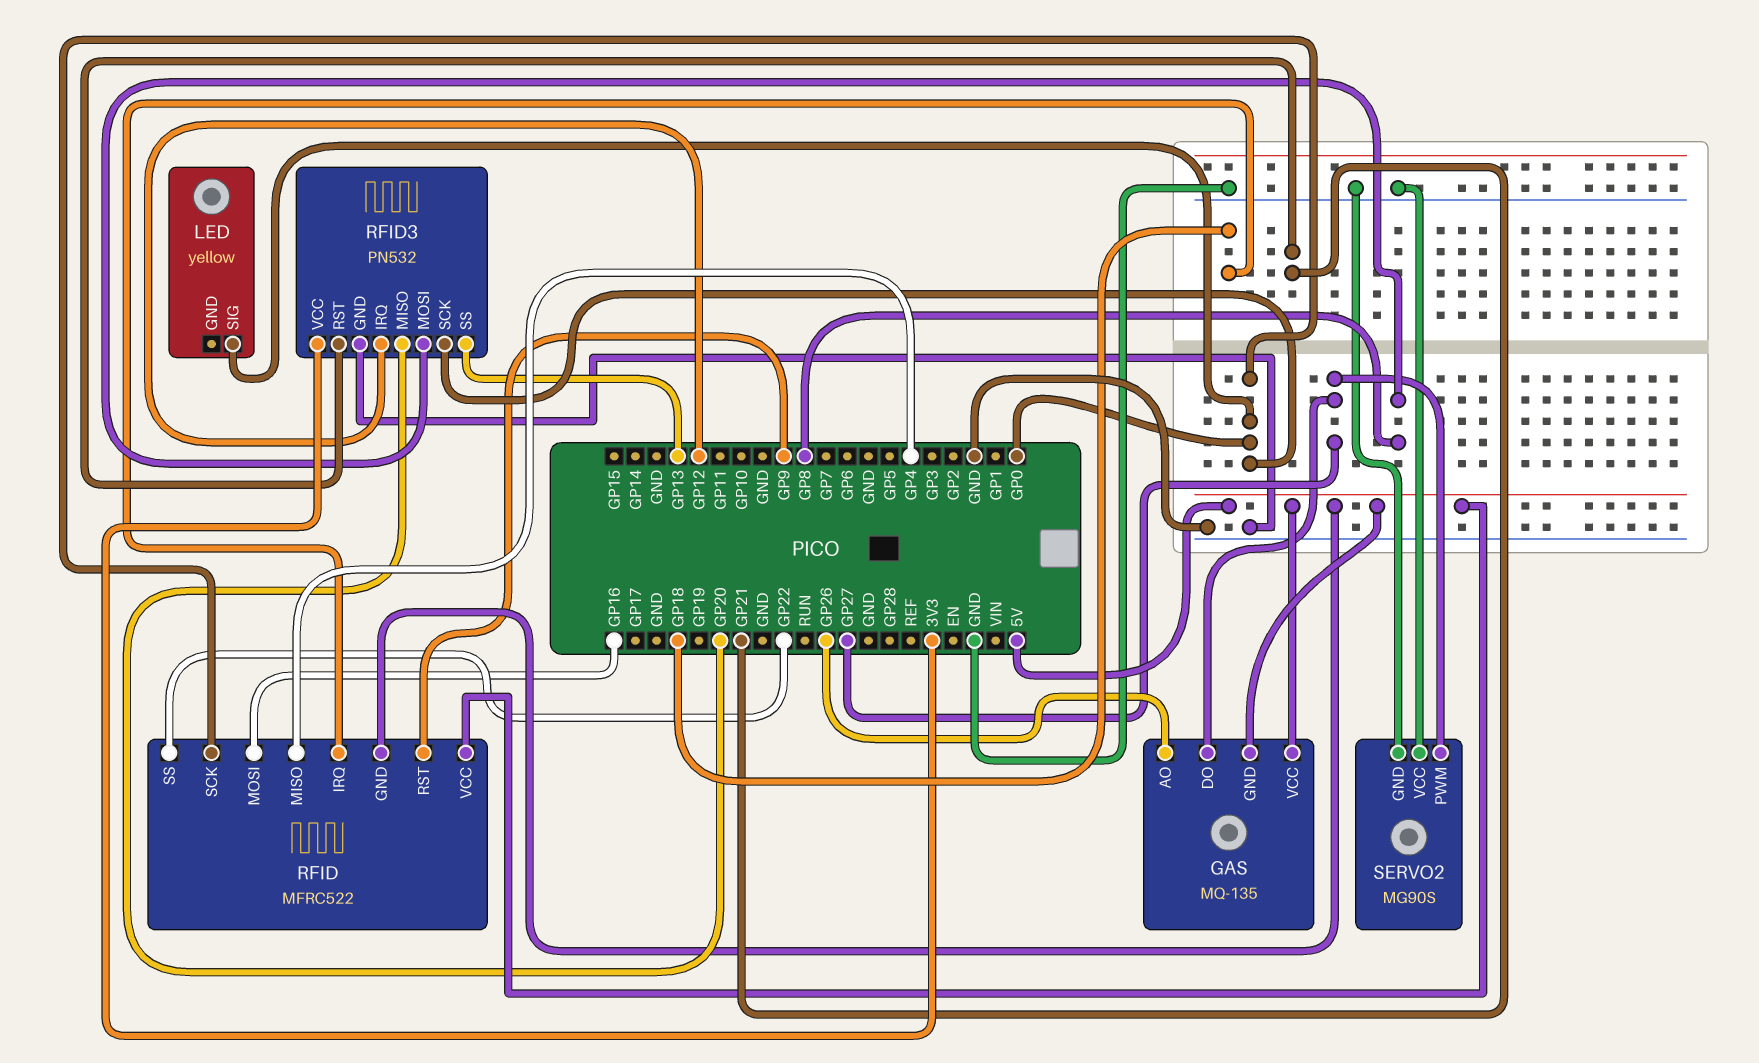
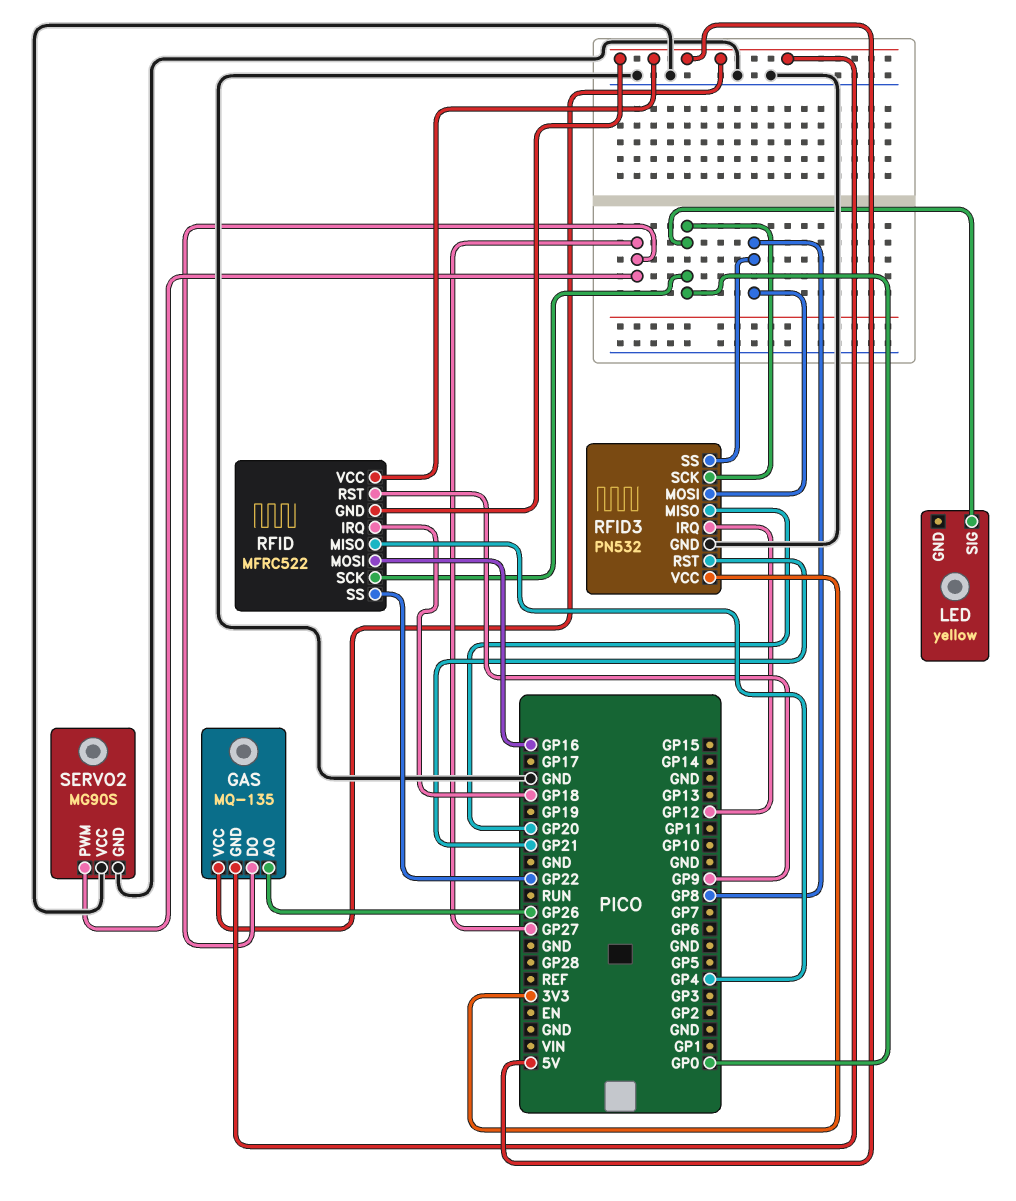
RFID3 pin SS: GP13 -> GP8

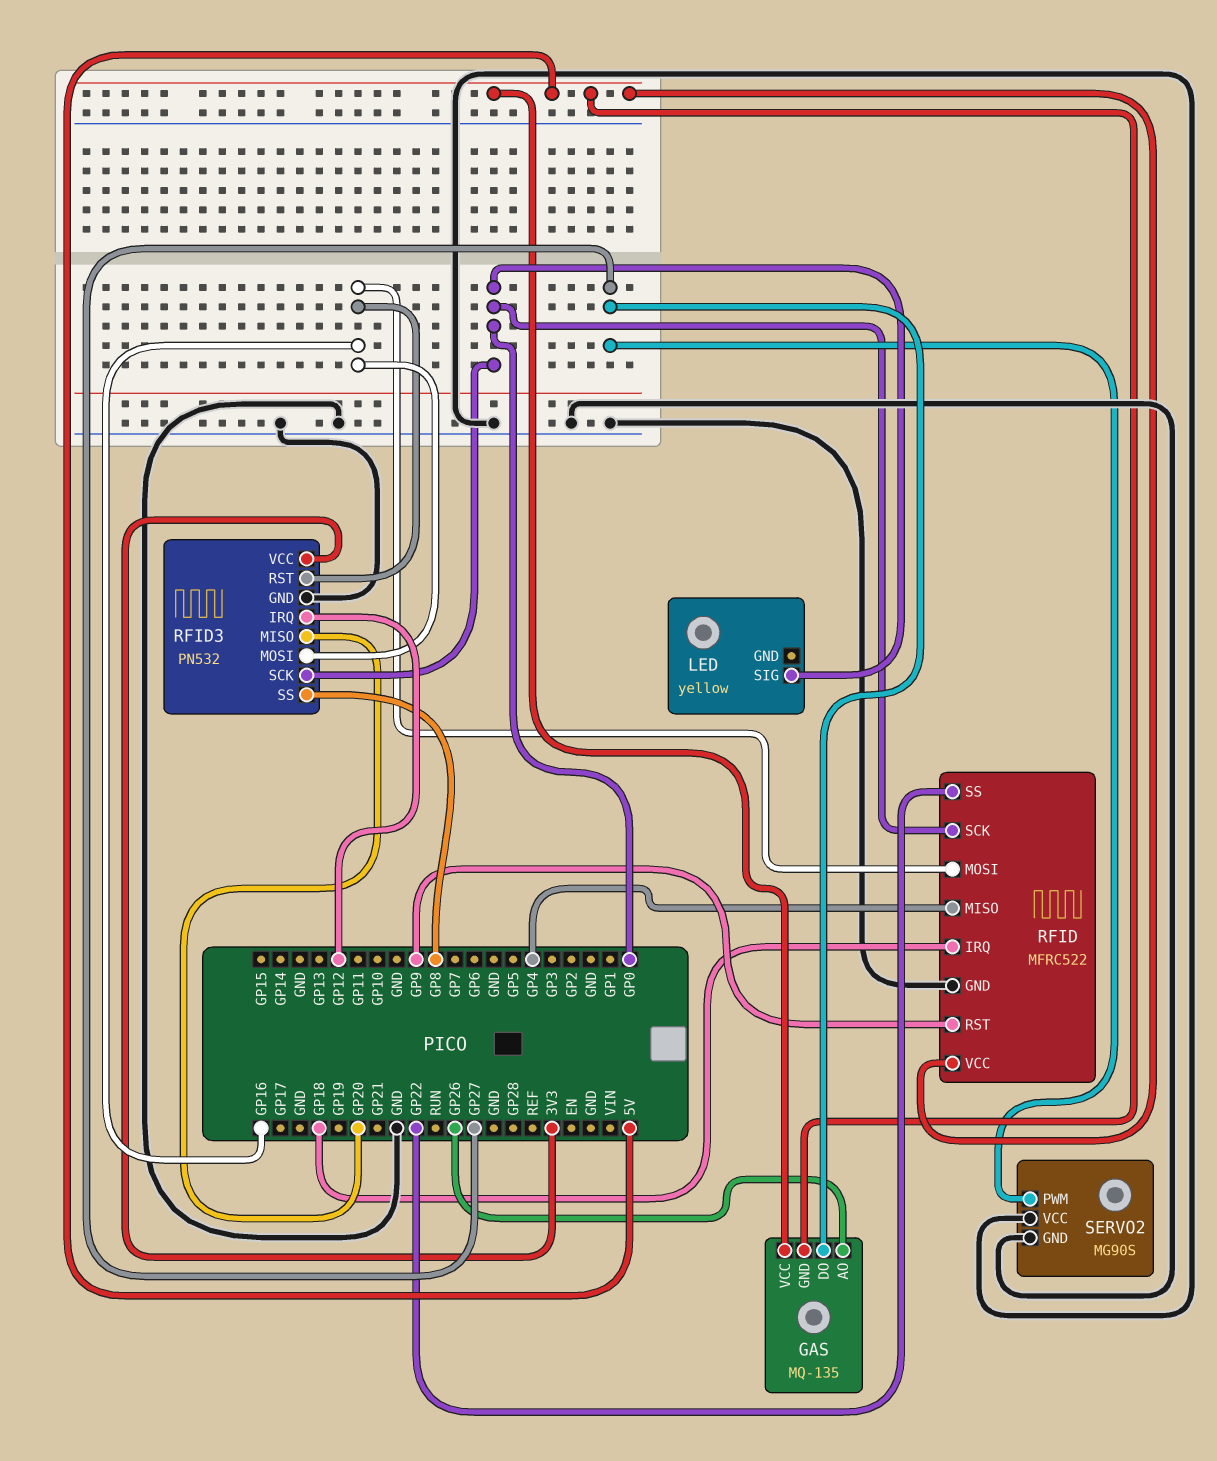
RFID pin GND: 5V -> GND
RFID3 pin MOSI: GP8 -> GP16
RFID3 pin RST: GP21 -> GP16

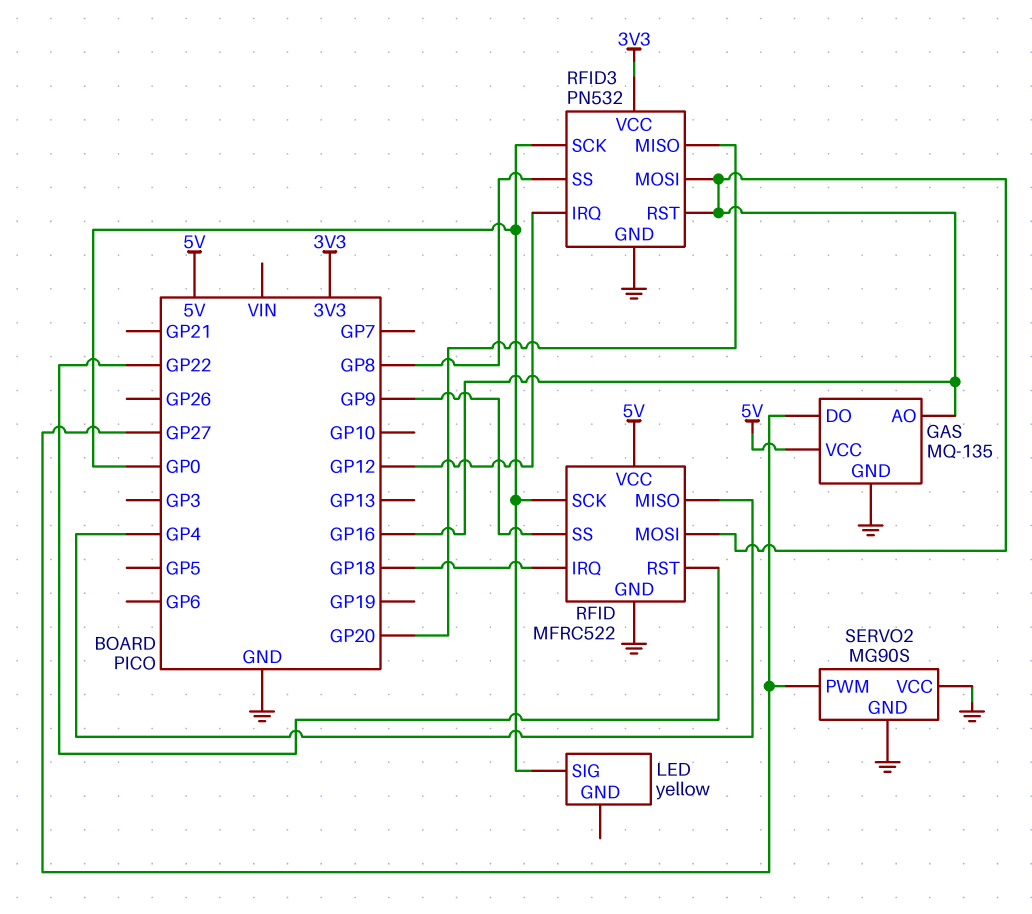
GAS pin AO: GP26 -> GP16
GAS pin GND: 5V -> GND
RFID pin RST: GP9 -> GP22
RFID pin SS: GP22 -> GP9

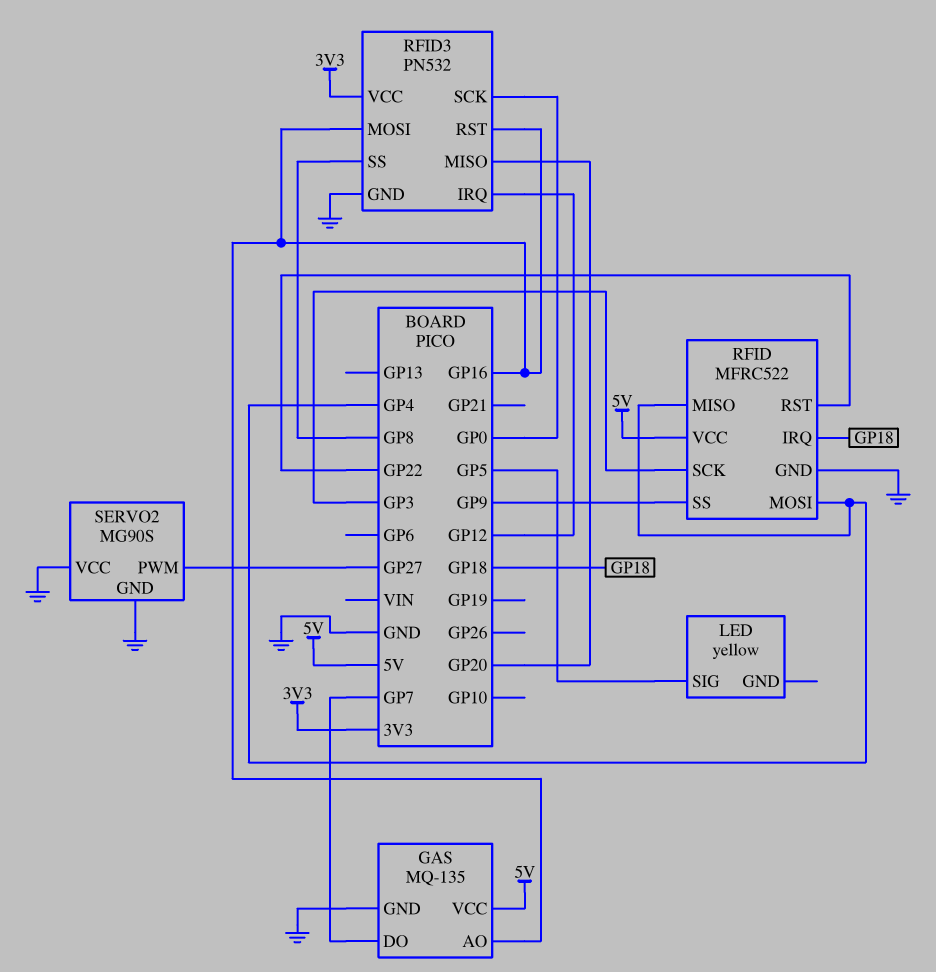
GAS pin DO: GP27 -> GP7
LED pin SIG: GP0 -> GP5
RFID pin MOSI: GP16 -> GP4
RFID pin SCK: GP0 -> GP3

